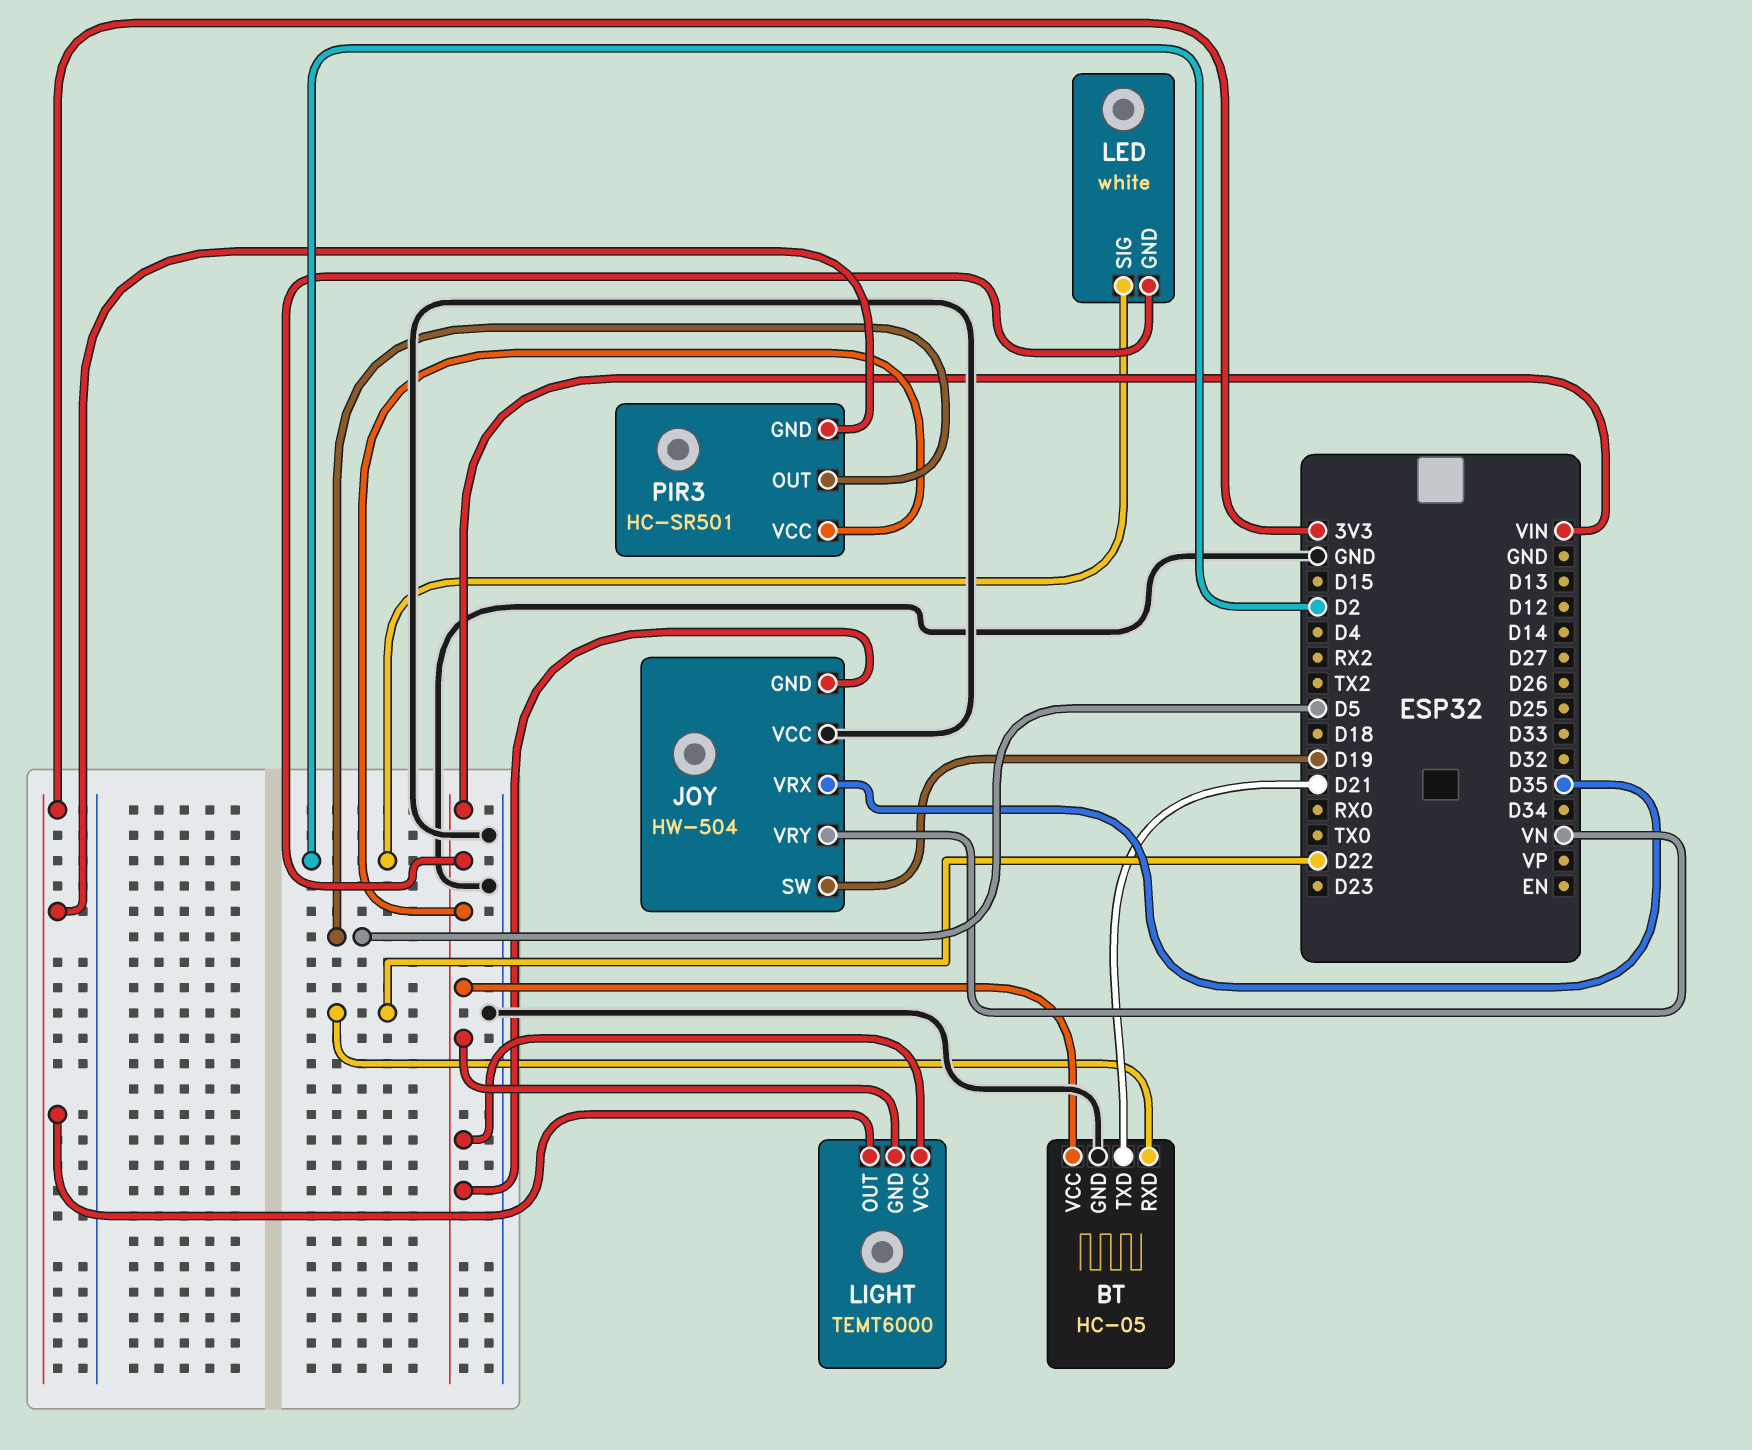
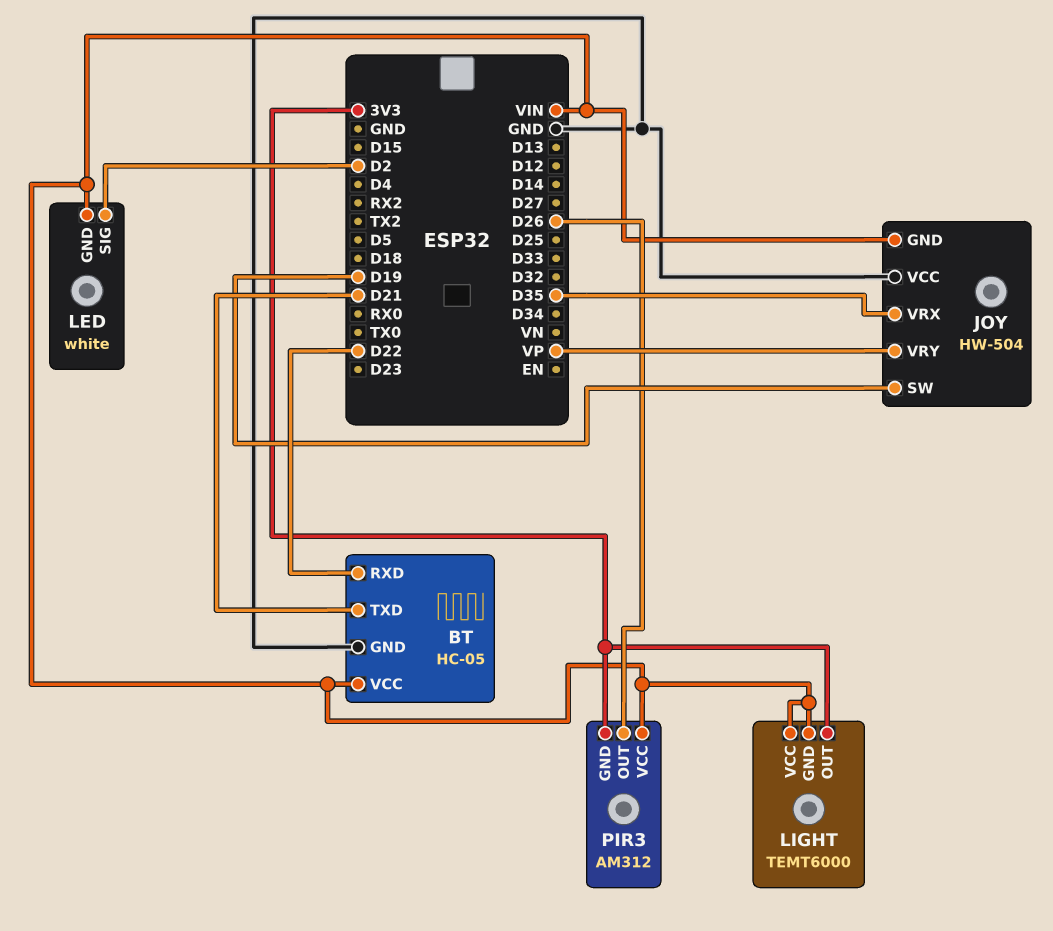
JOY pin VRY: VN -> VP
PIR3: HC-SR501 -> AM312
PIR3 pin OUT: D5 -> D26

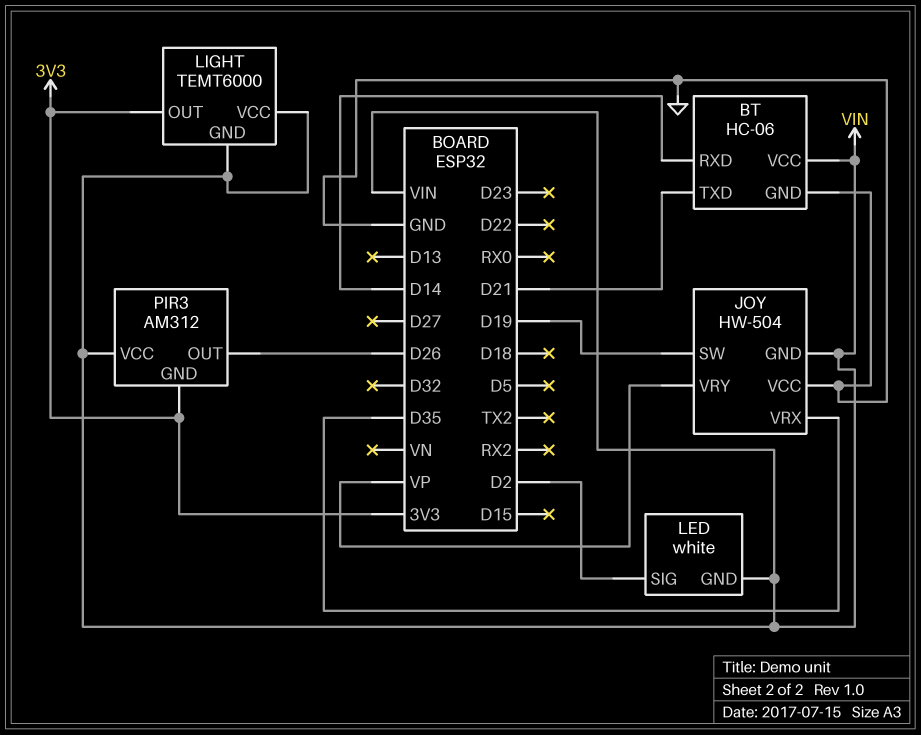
BT: HC-05 -> HC-06
BT pin RXD: D22 -> D14

